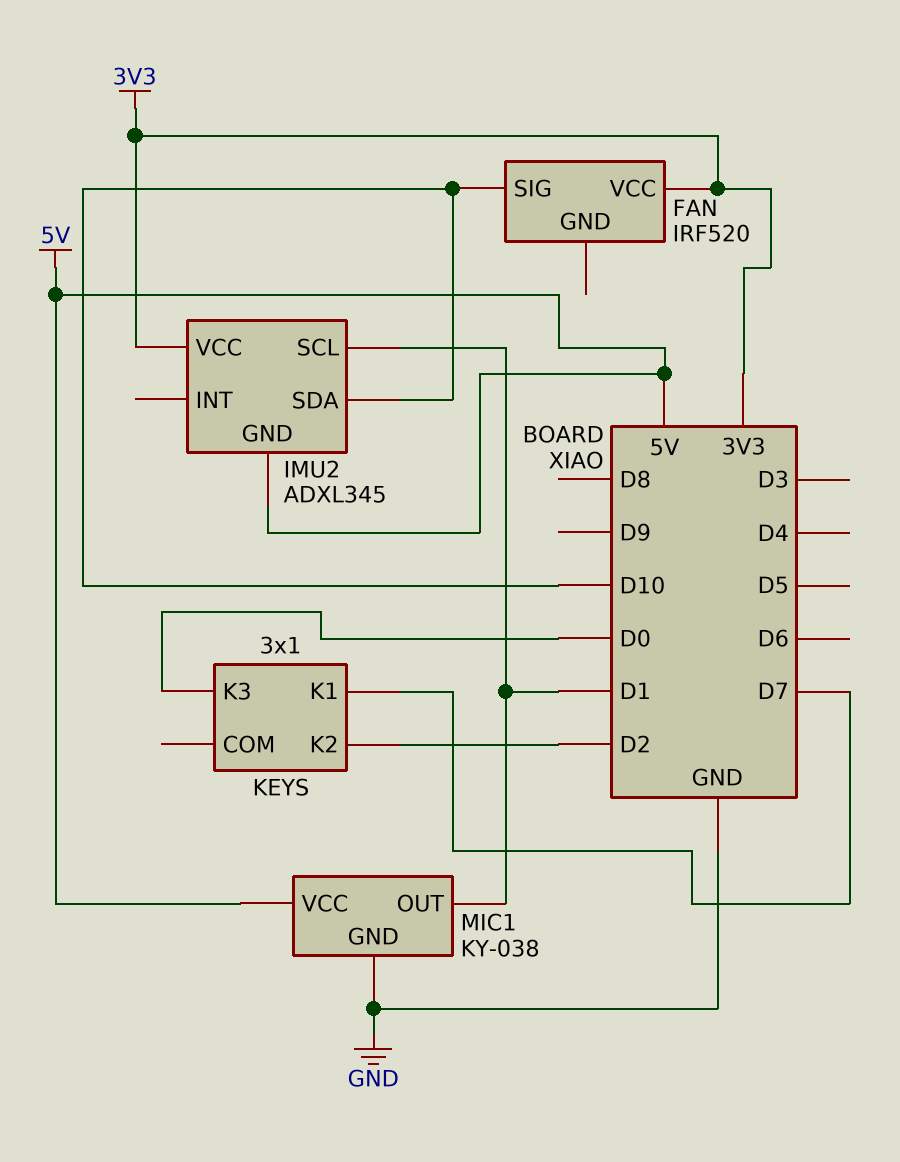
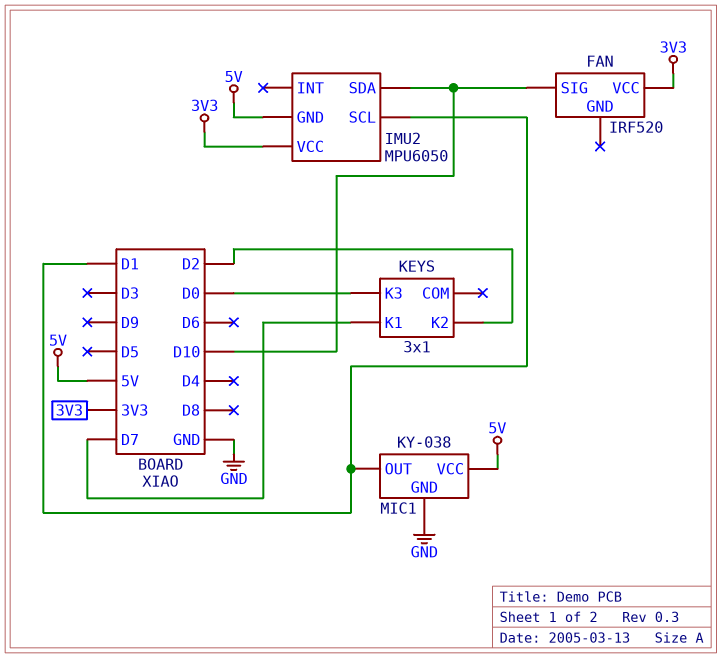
IMU2: ADXL345 -> MPU6050

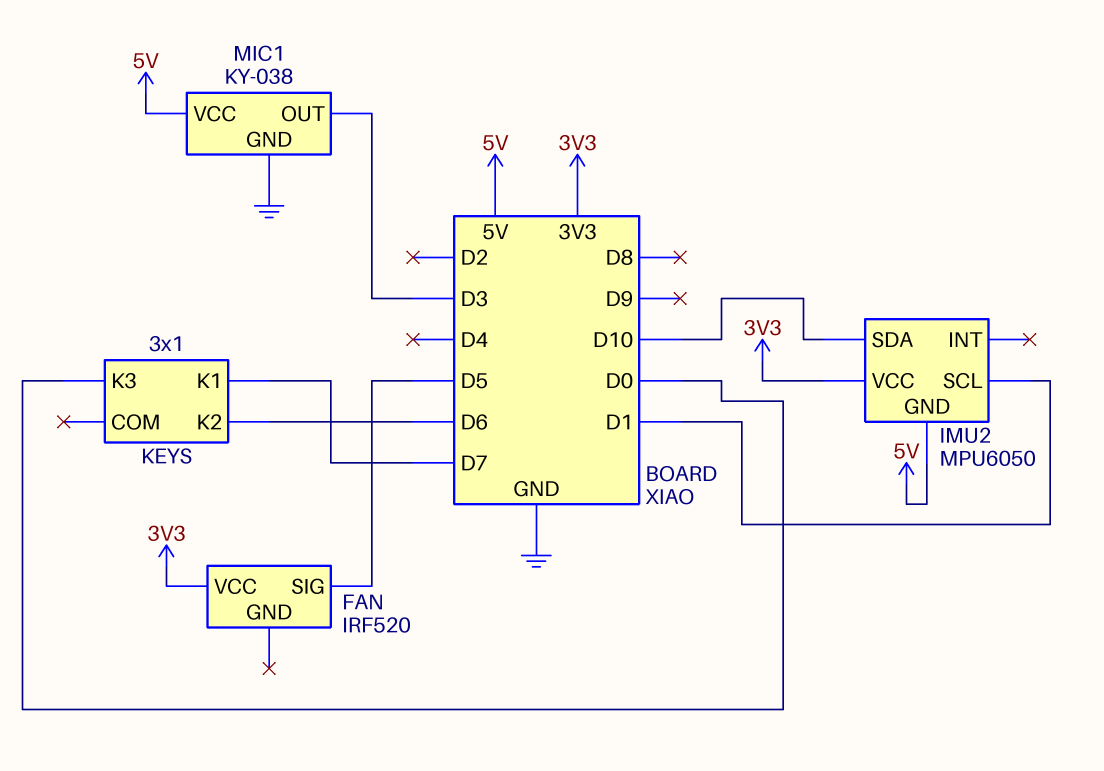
FAN pin SIG: D10 -> D5
KEYS pin K2: D2 -> D6
MIC1 pin OUT: D1 -> D3

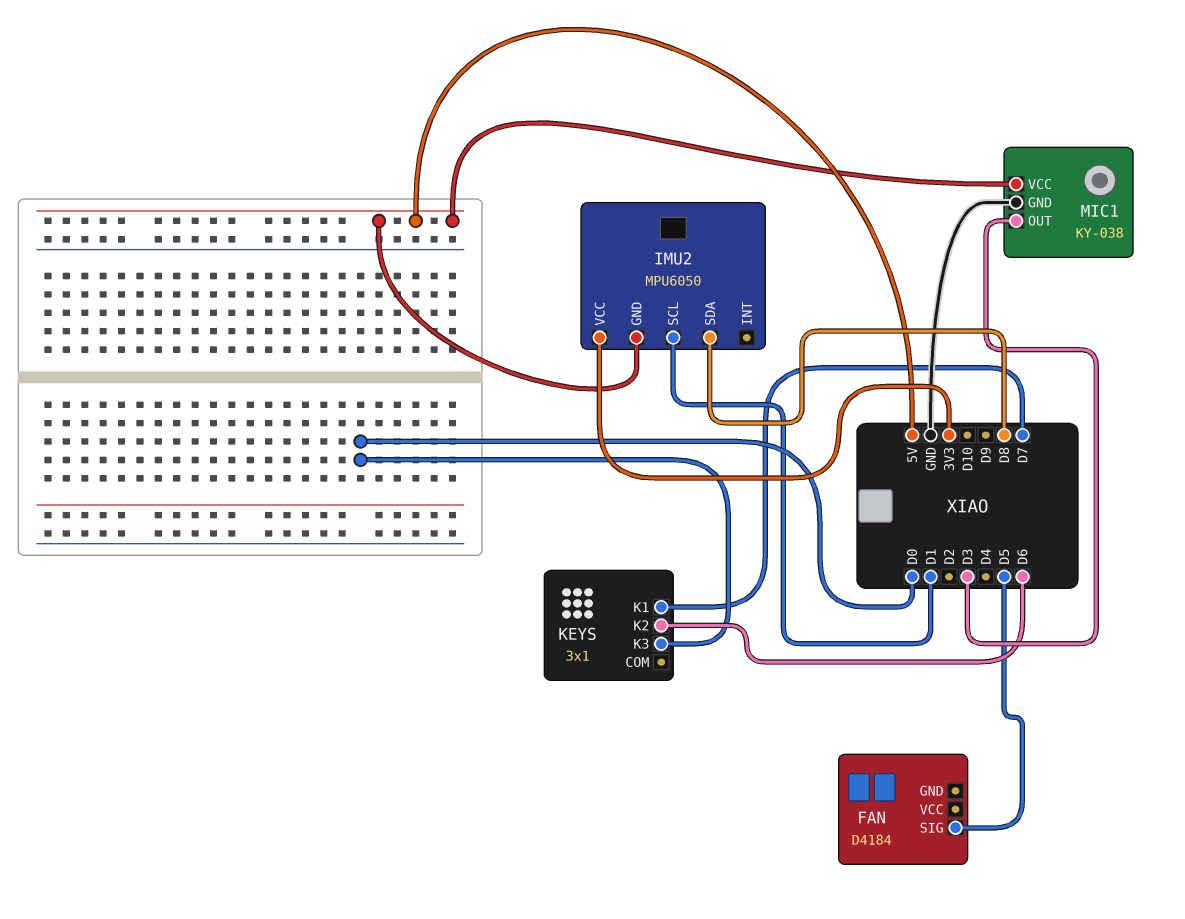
FAN: IRF520 -> D4184
FAN pin VCC: 3V3 -> none
IMU2 pin SDA: D10 -> D8

